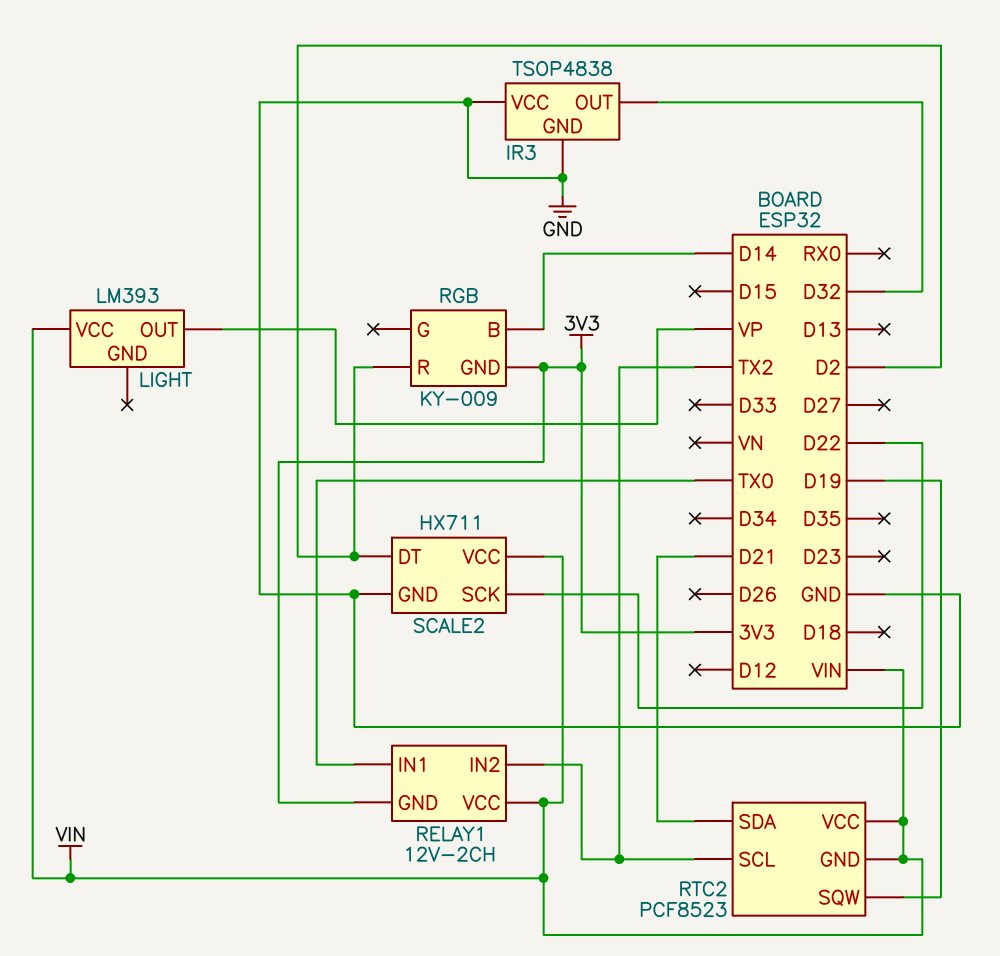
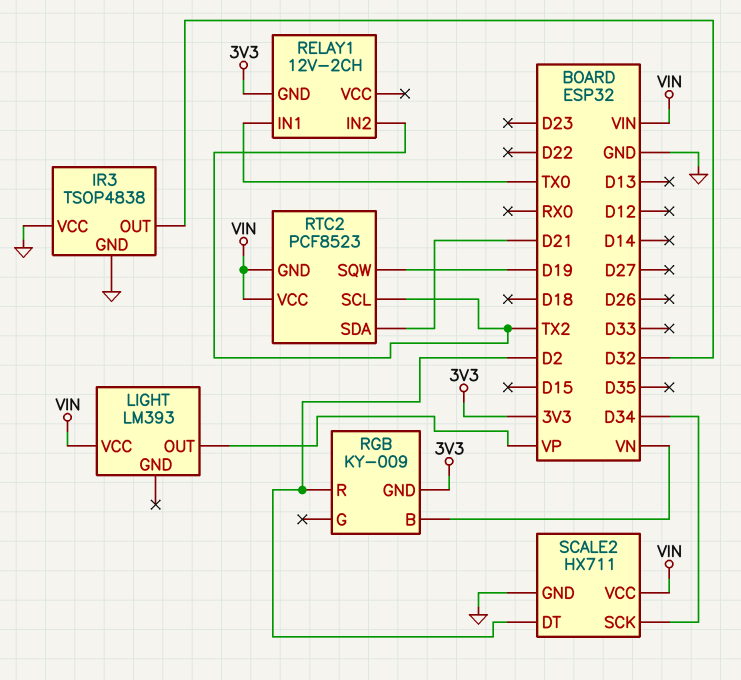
RELAY1 pin VCC: VIN -> none
RGB pin B: D14 -> VN
SCALE2 pin SCK: D22 -> D34

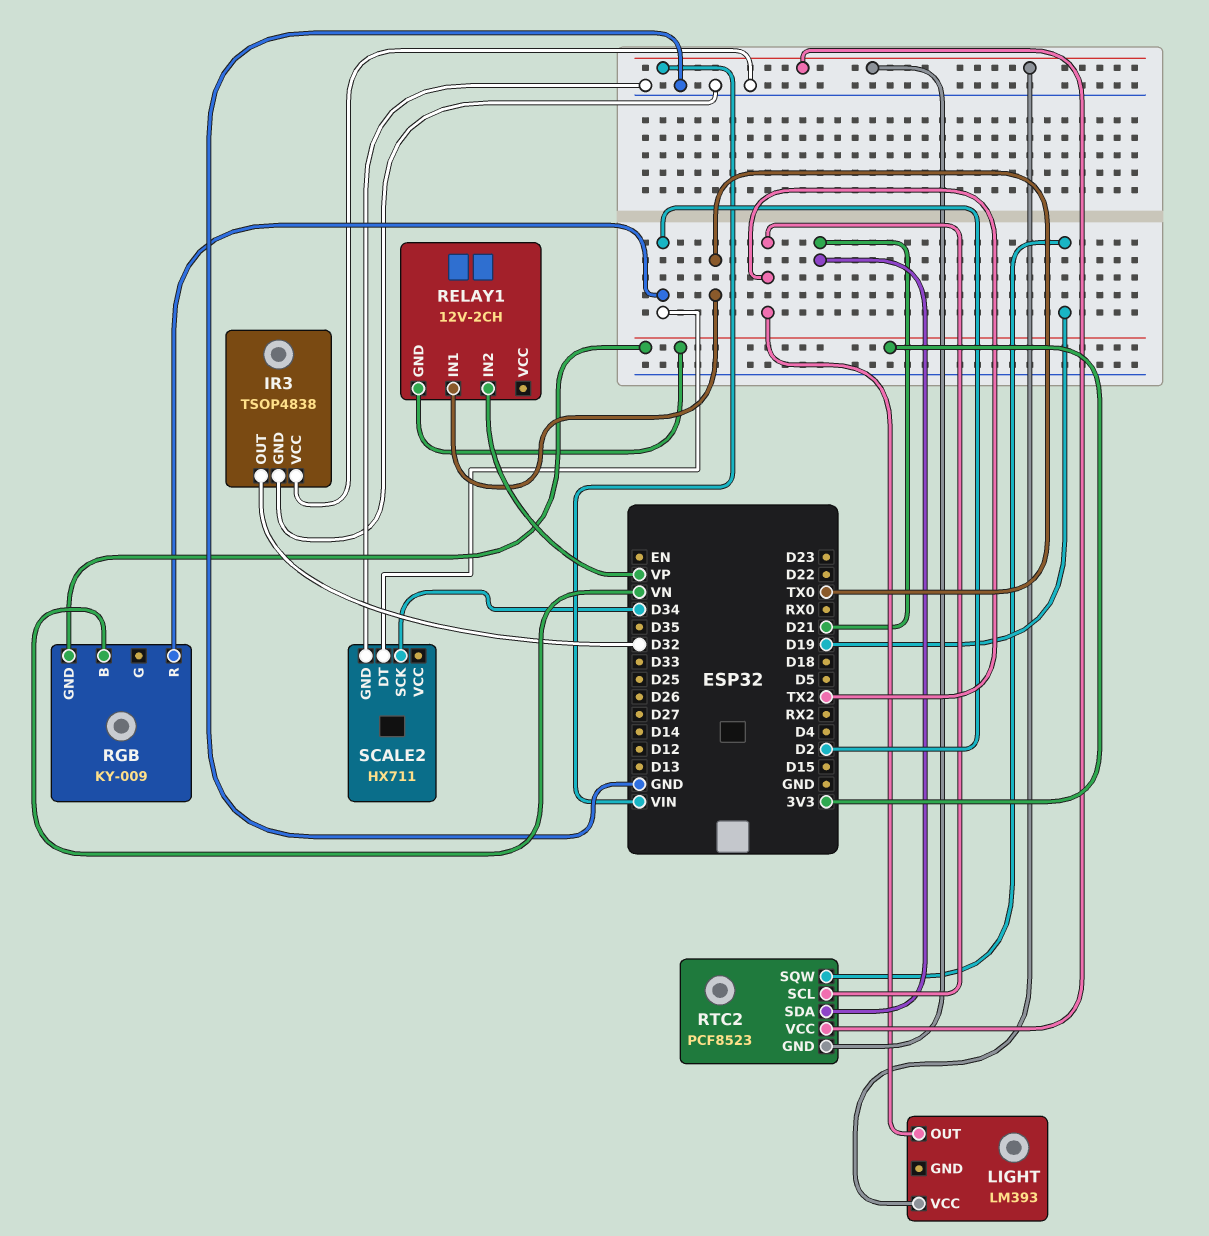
LIGHT pin OUT: VP -> TX2
RELAY1 pin IN2: TX2 -> VP
SCALE2 pin VCC: VIN -> none

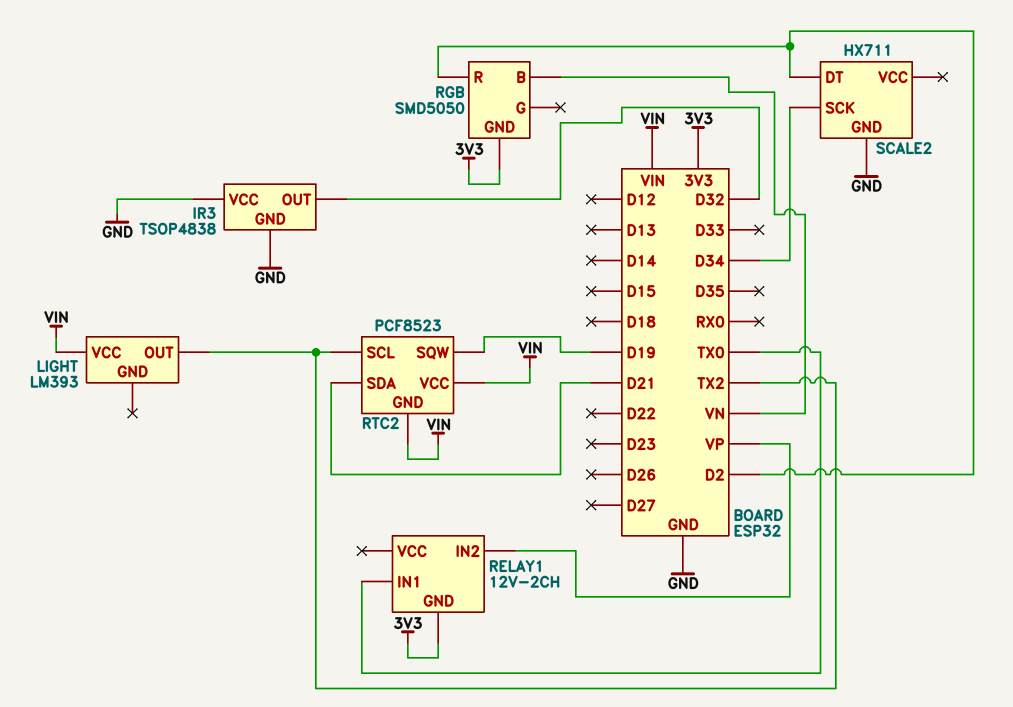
RGB: KY-009 -> SMD5050

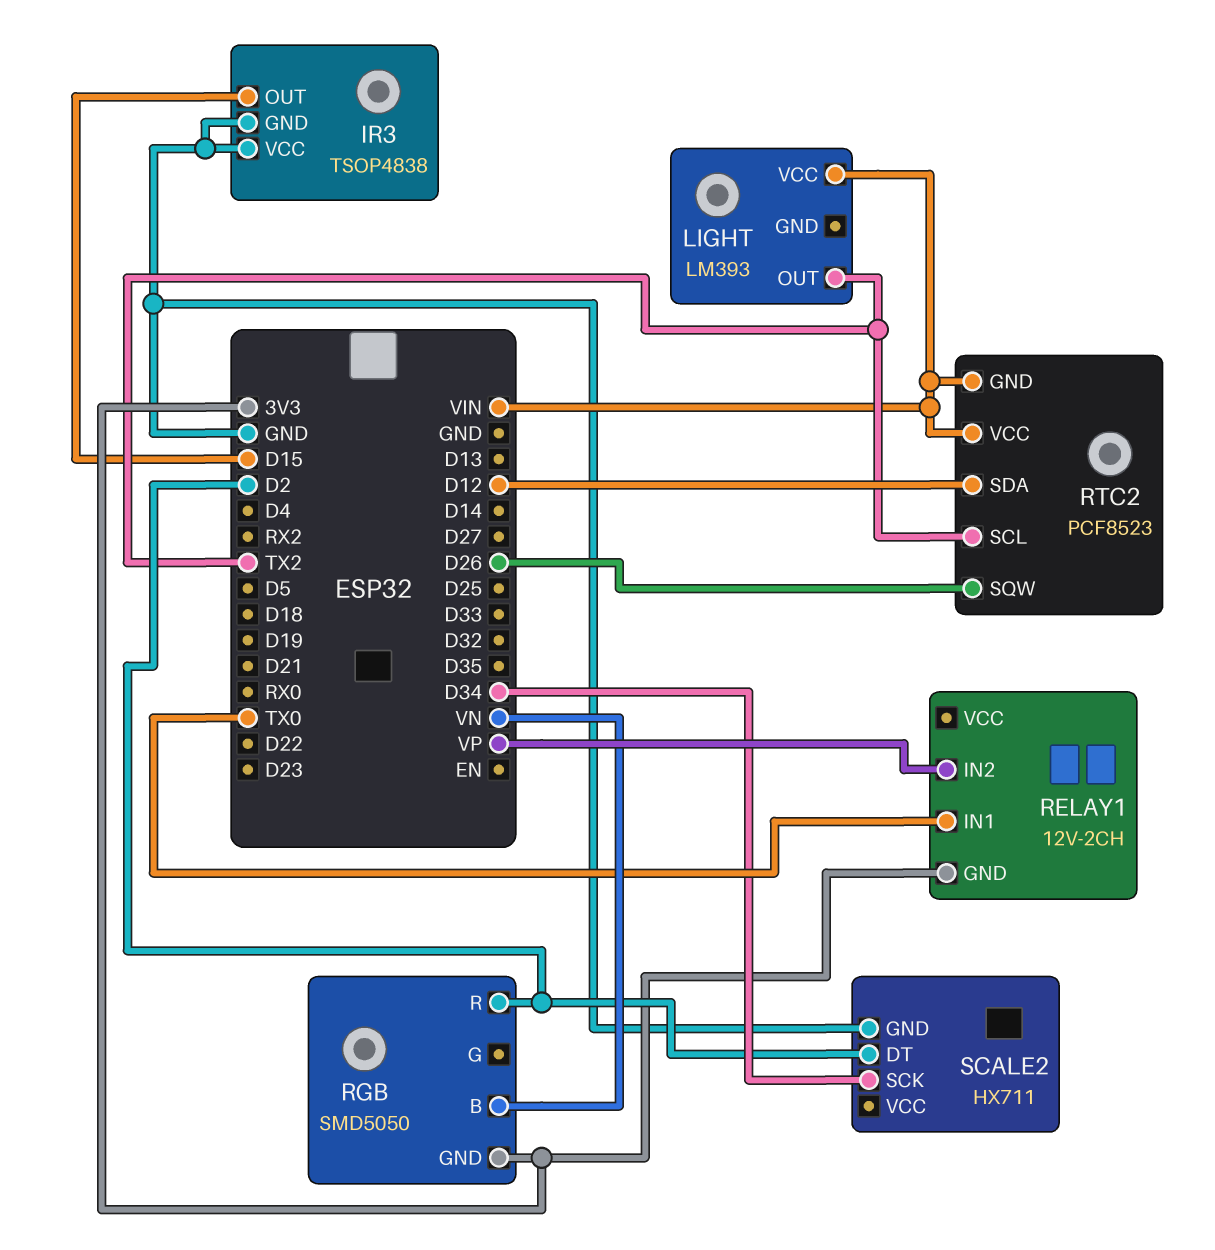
IR3 pin OUT: D32 -> D15
RTC2 pin SDA: D21 -> D12
RTC2 pin SQW: D19 -> D26

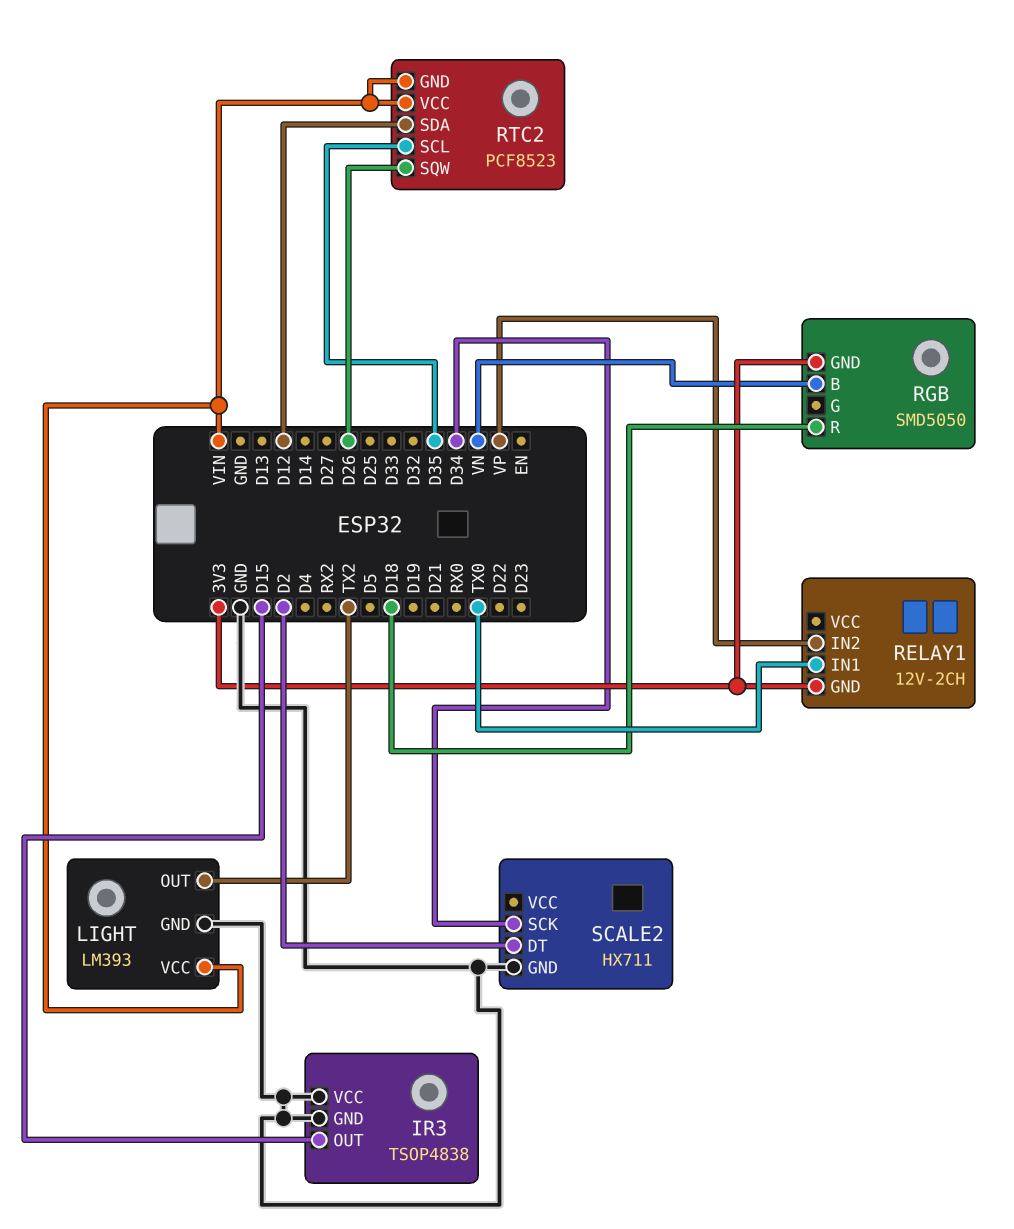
LIGHT pin GND: none -> GND
RGB pin R: D2 -> D18
RTC2 pin SCL: TX2 -> D35

